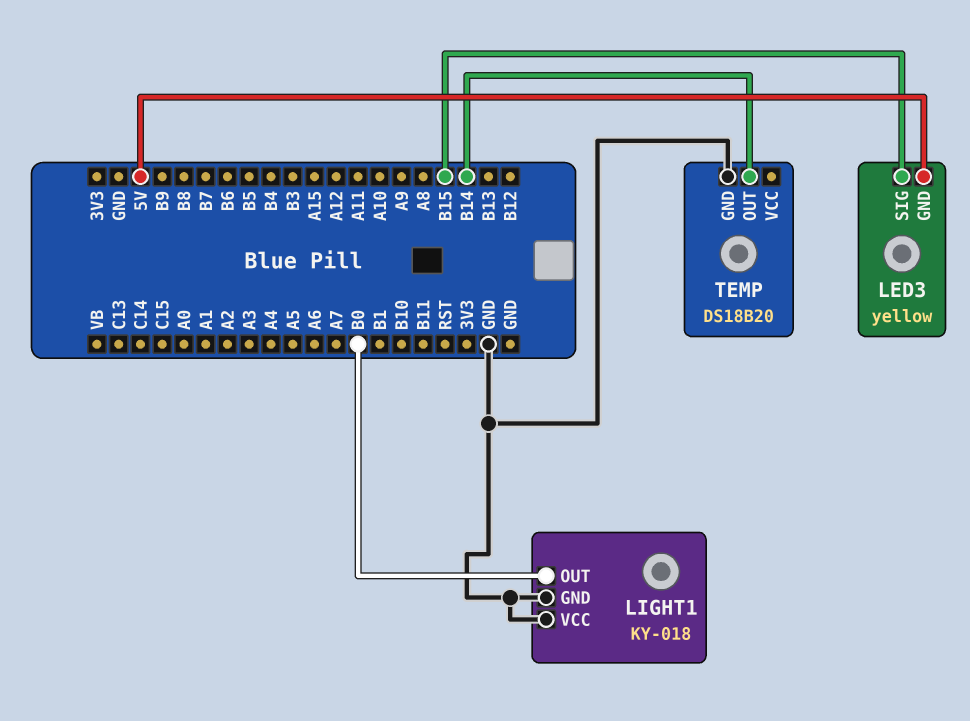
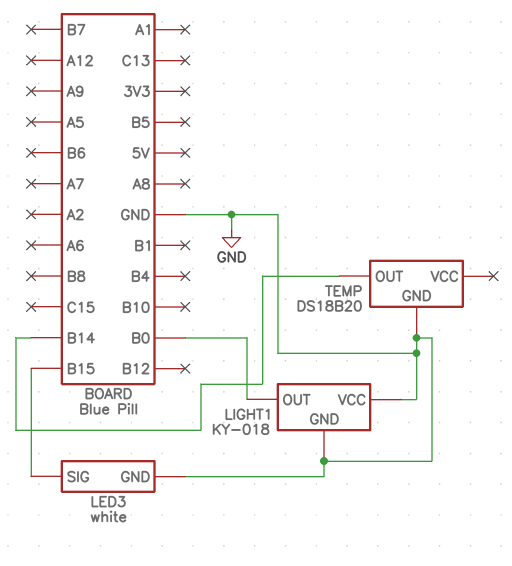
LED3: yellow -> white
LED3 pin GND: 5V -> GND

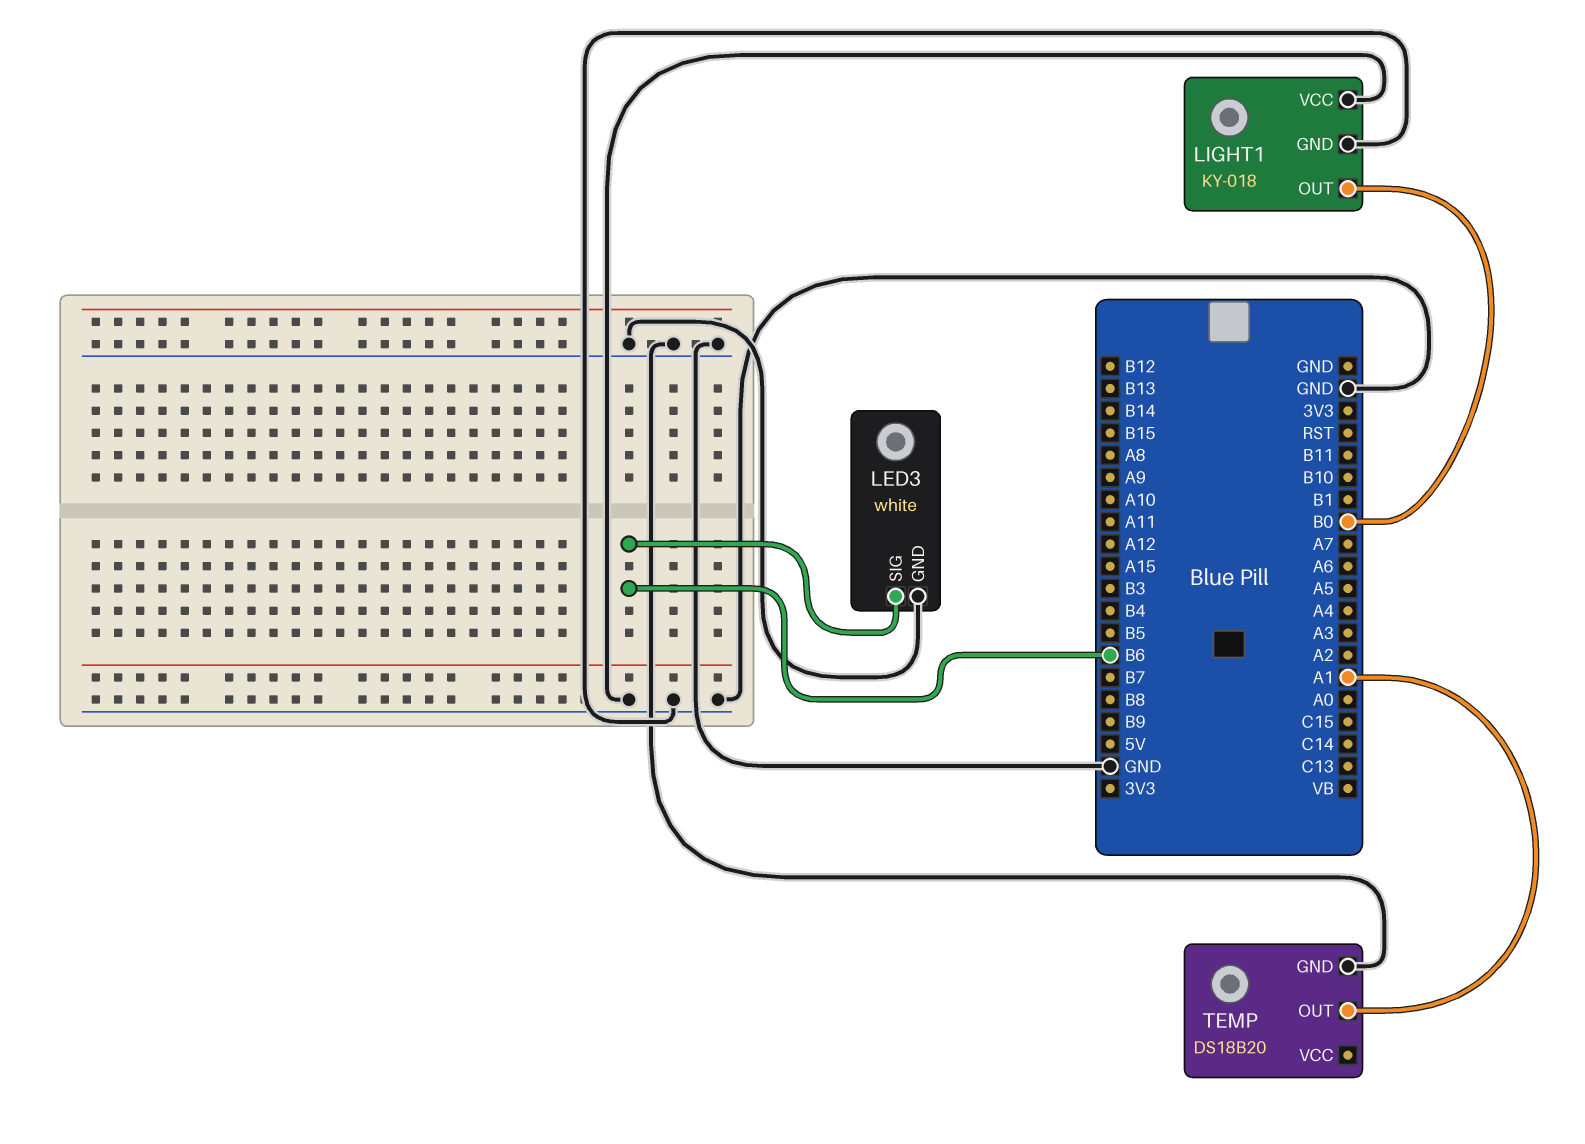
LED3 pin SIG: B15 -> B6
TEMP pin OUT: B14 -> A1

